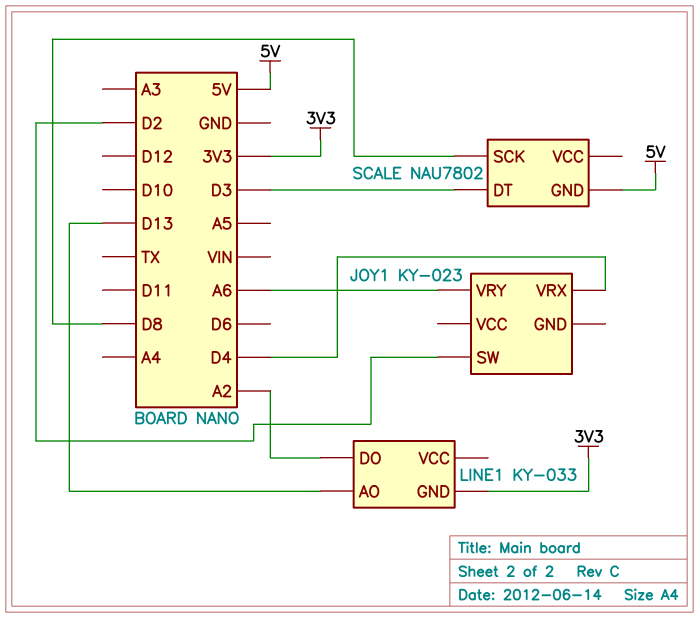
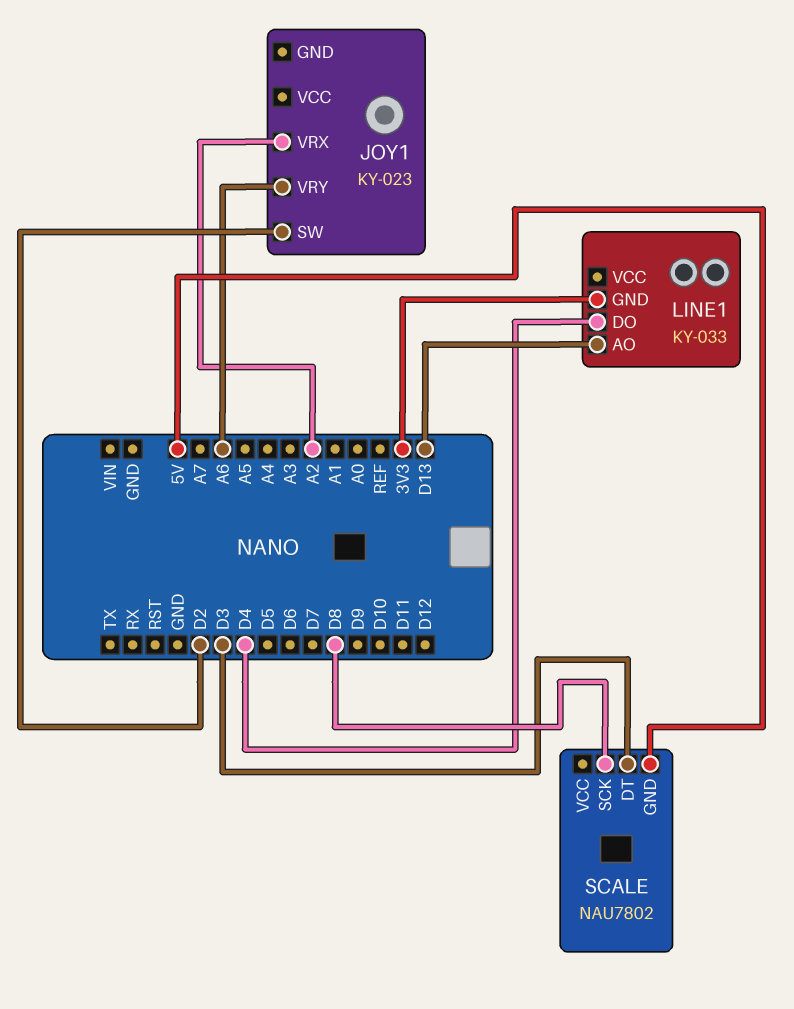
JOY1 pin VRX: D4 -> A2
LINE1 pin DO: A2 -> D4

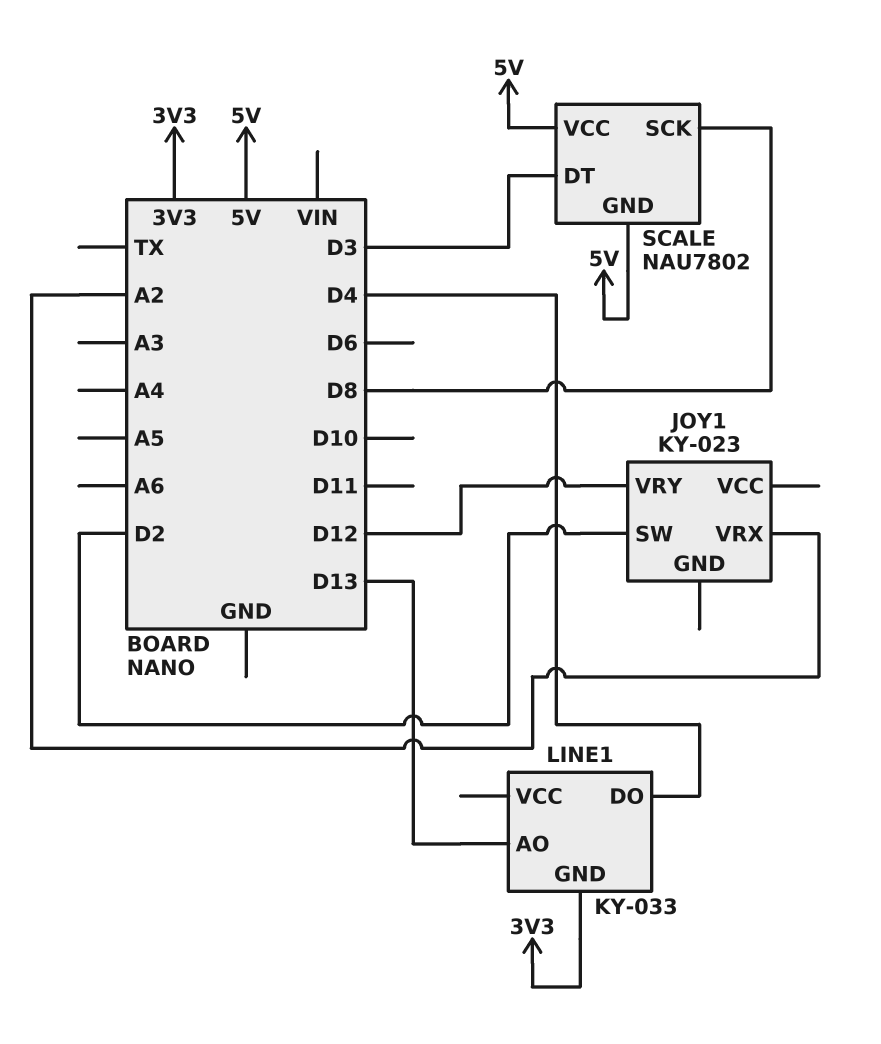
JOY1 pin VRY: A6 -> D12
SCALE pin VCC: none -> 5V

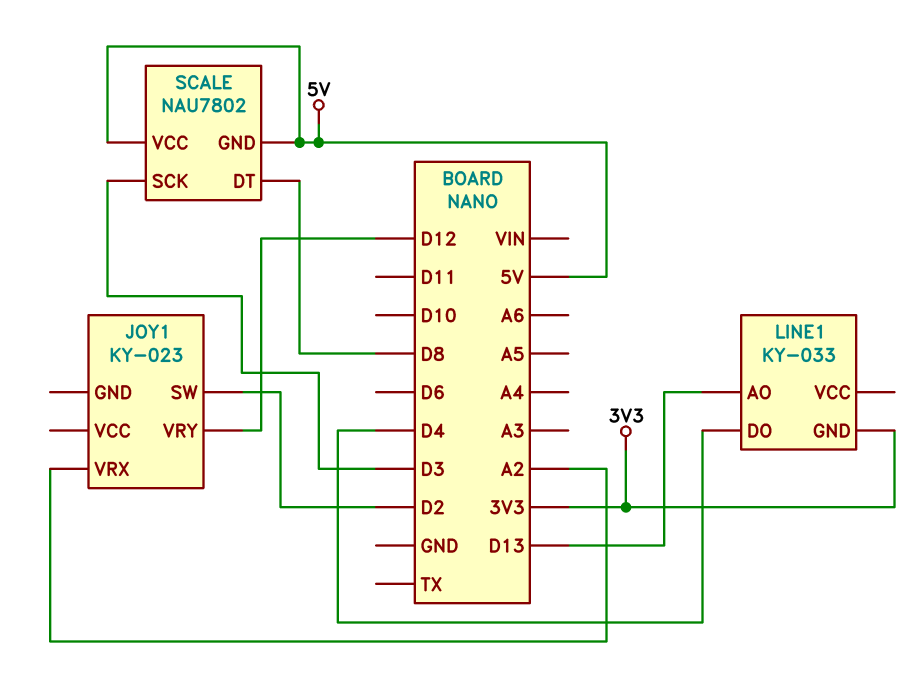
SCALE pin DT: D3 -> D8
SCALE pin SCK: D8 -> D3

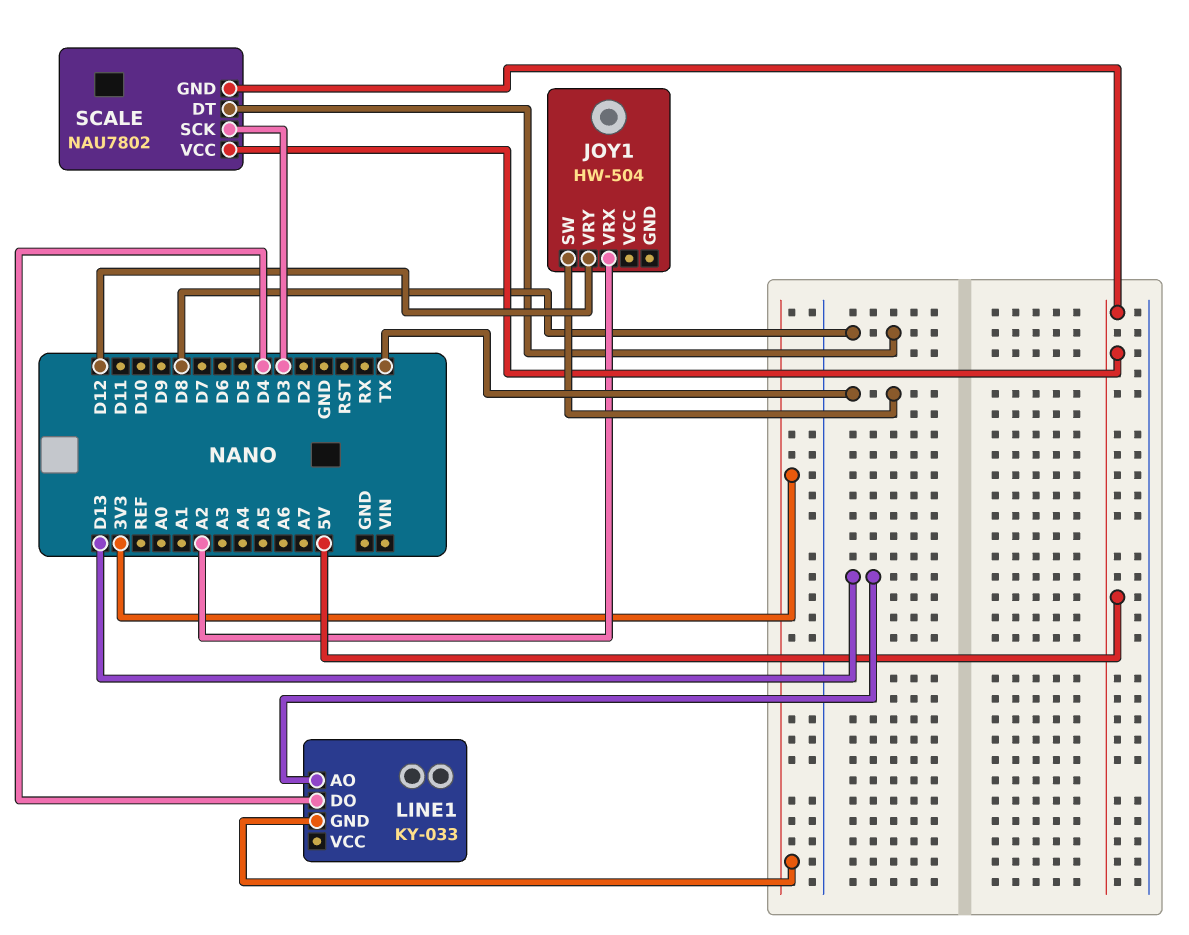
JOY1: KY-023 -> HW-504
JOY1 pin SW: D2 -> TX

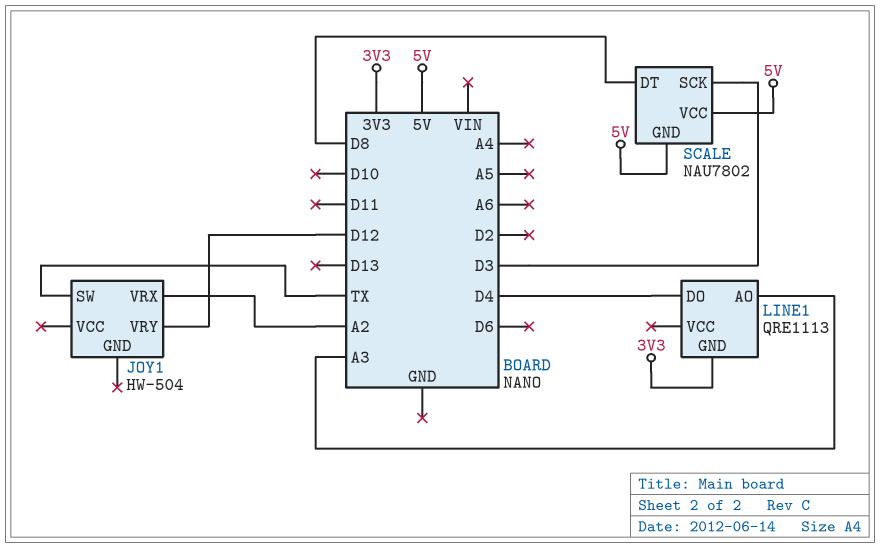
LINE1: KY-033 -> QRE1113
LINE1 pin AO: D13 -> A3

